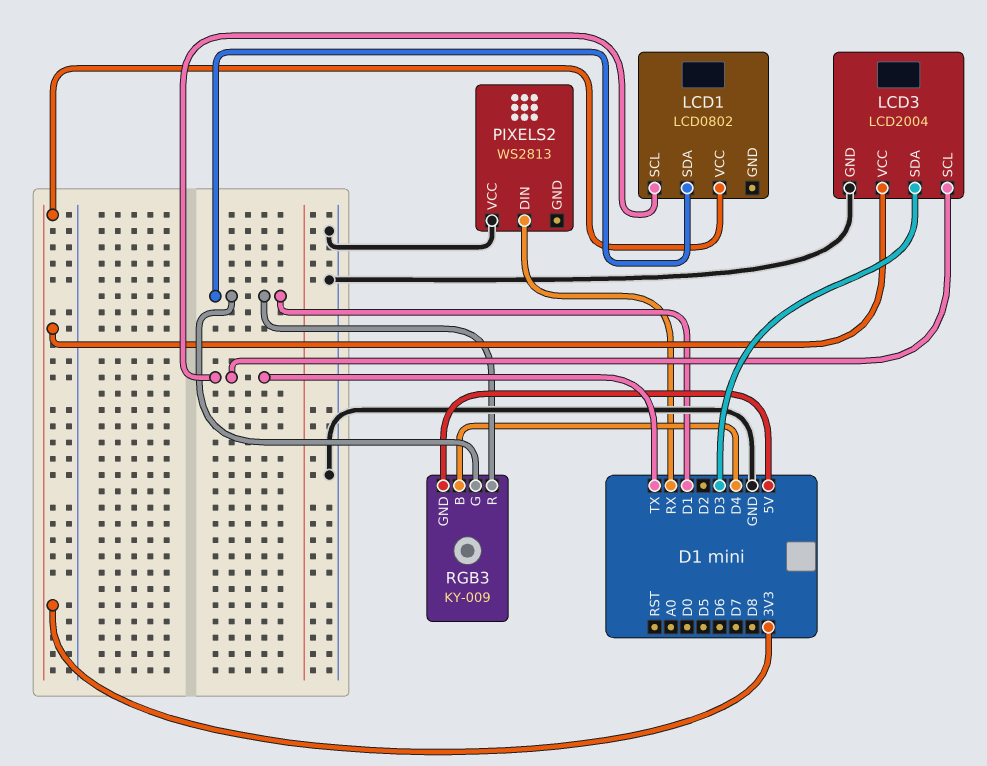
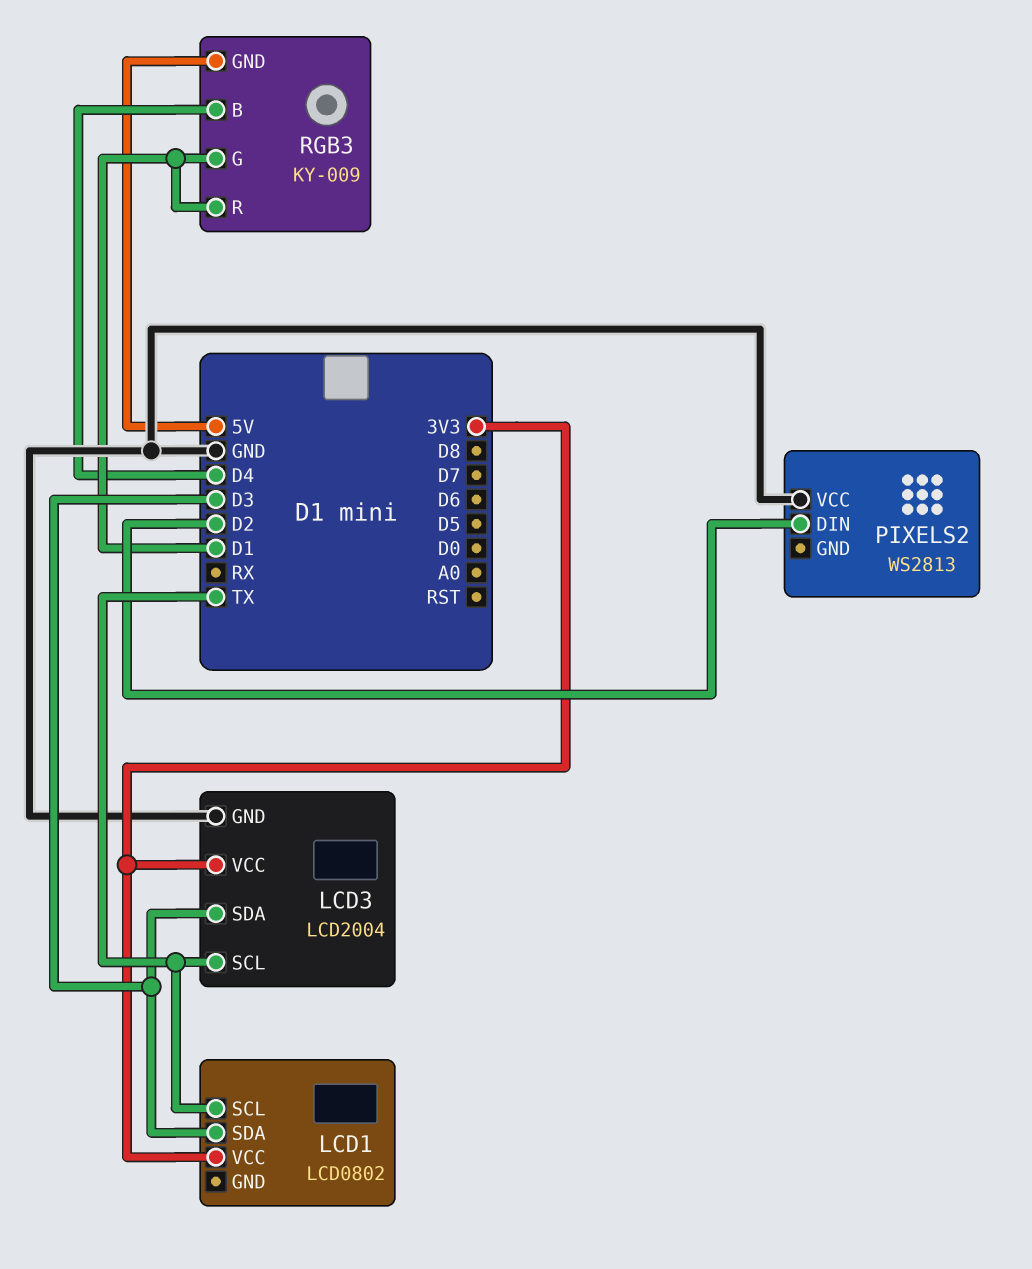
LCD1 pin SDA: D1 -> D3
PIXELS2 pin DIN: RX -> D2

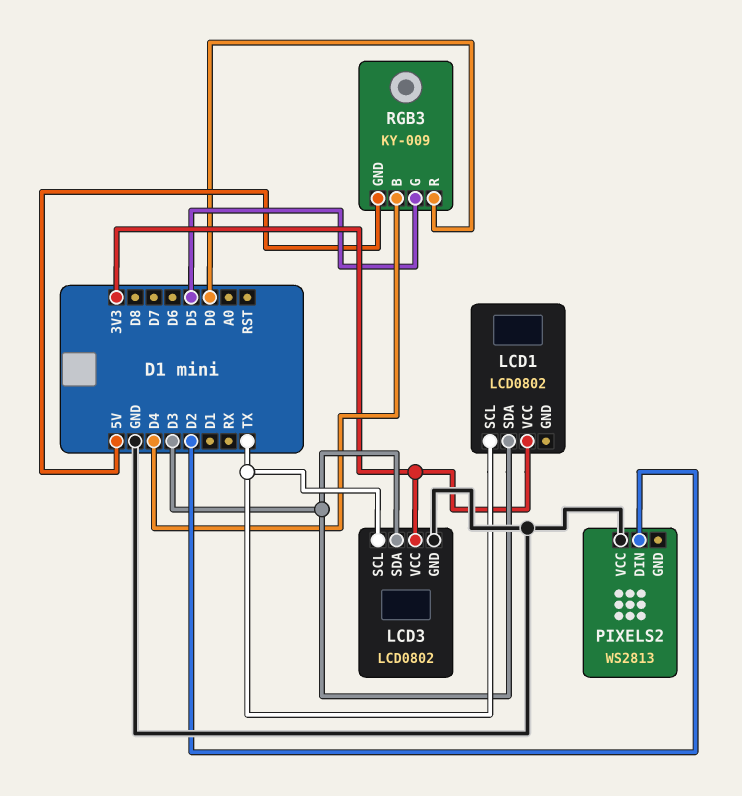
LCD3: LCD2004 -> LCD0802
RGB3 pin G: D1 -> D5
RGB3 pin R: D1 -> D0

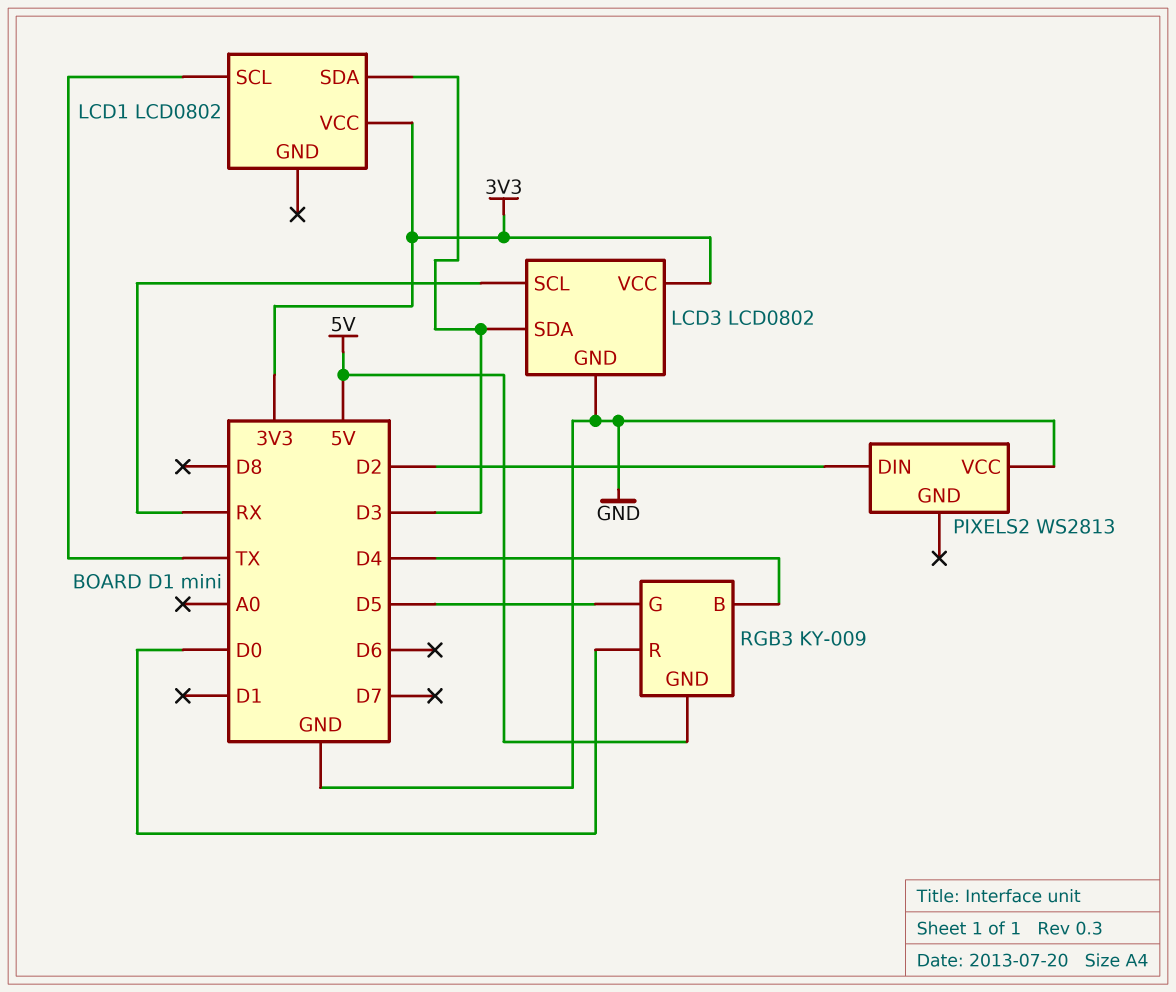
LCD3 pin SCL: TX -> RX

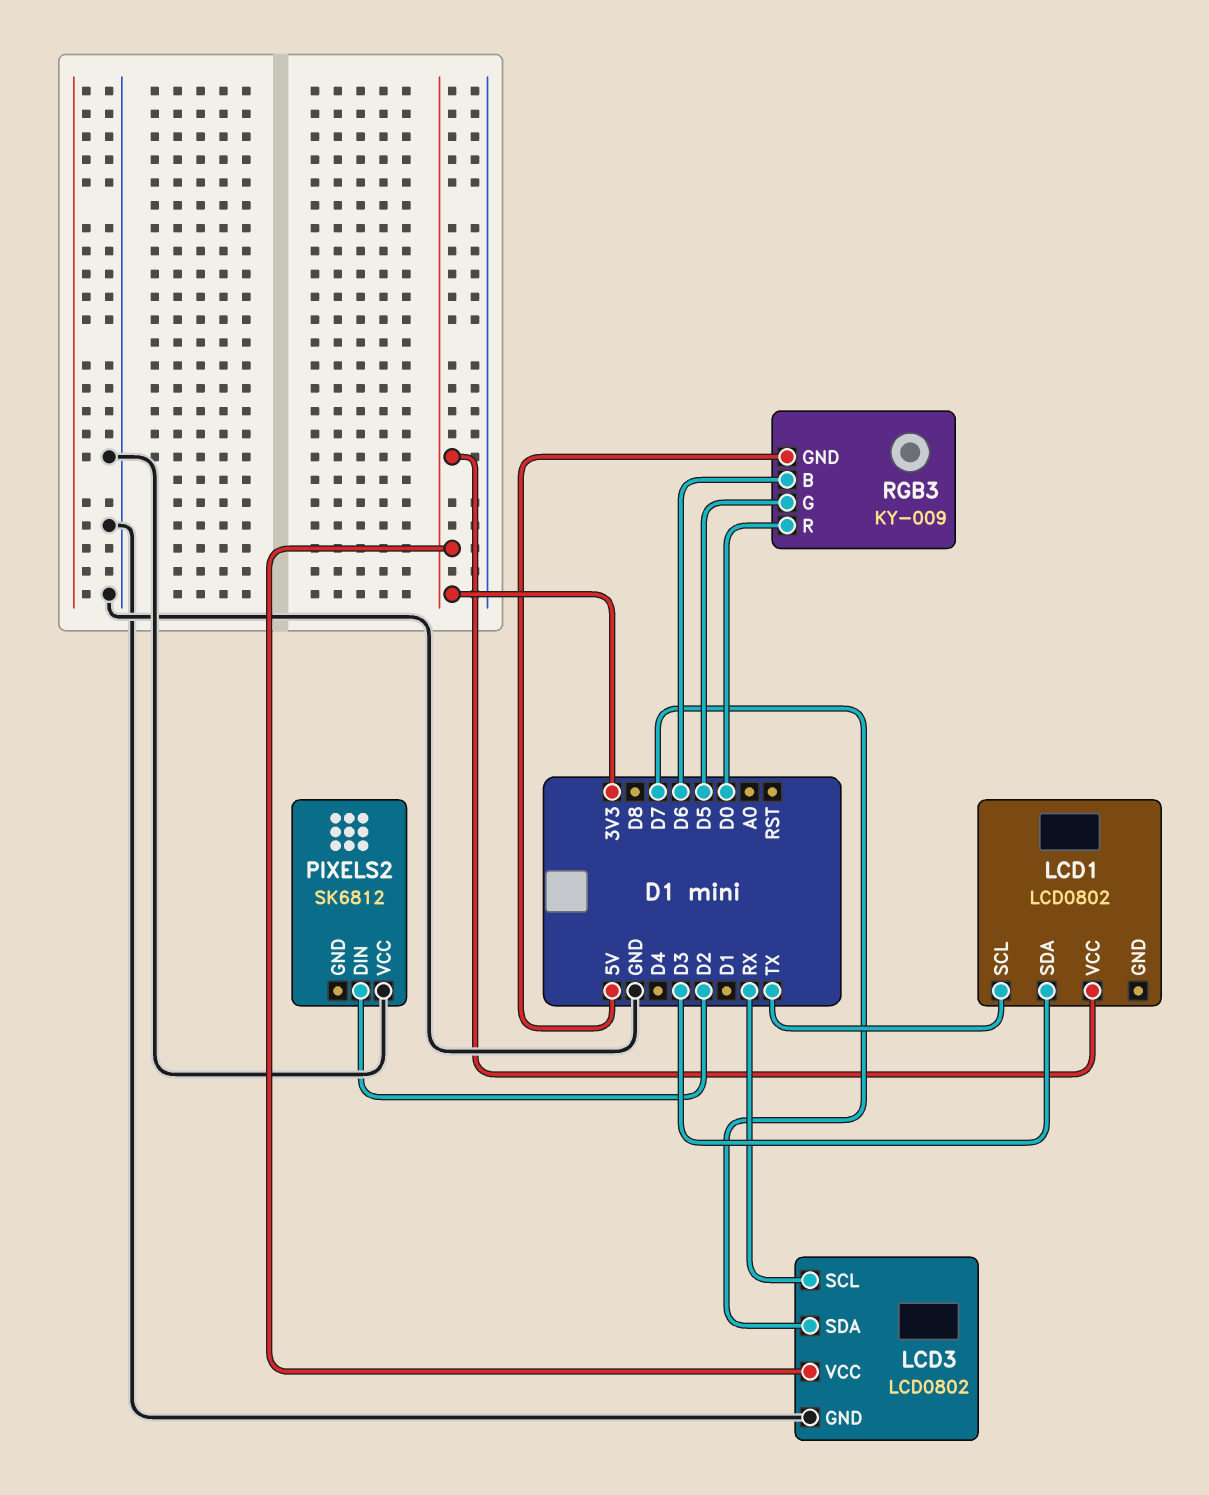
LCD3 pin SDA: D3 -> D7
PIXELS2: WS2813 -> SK6812
RGB3 pin B: D4 -> D6

